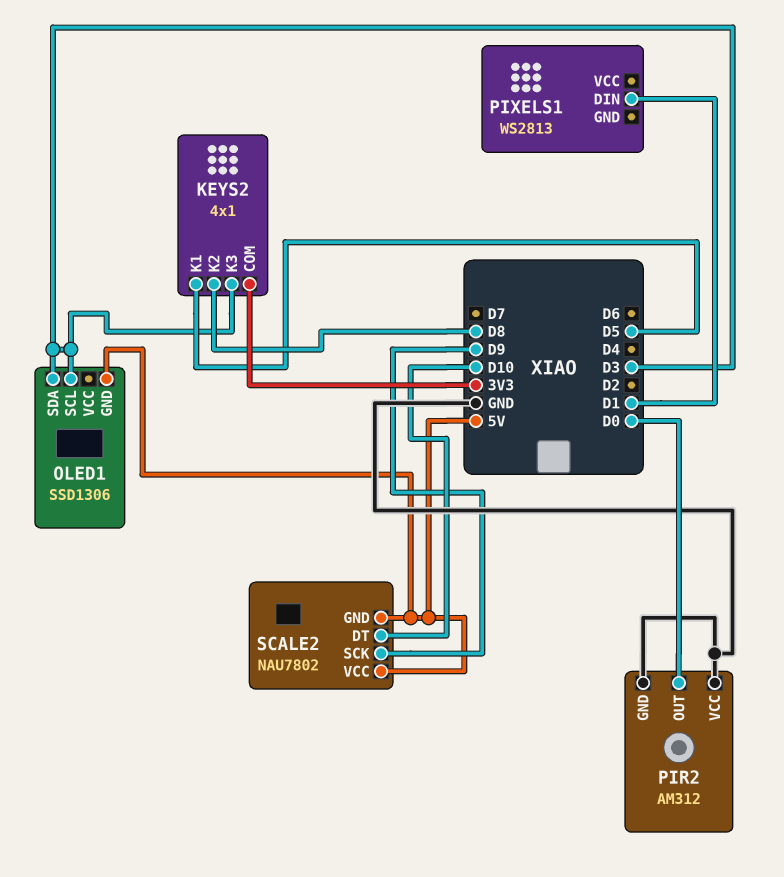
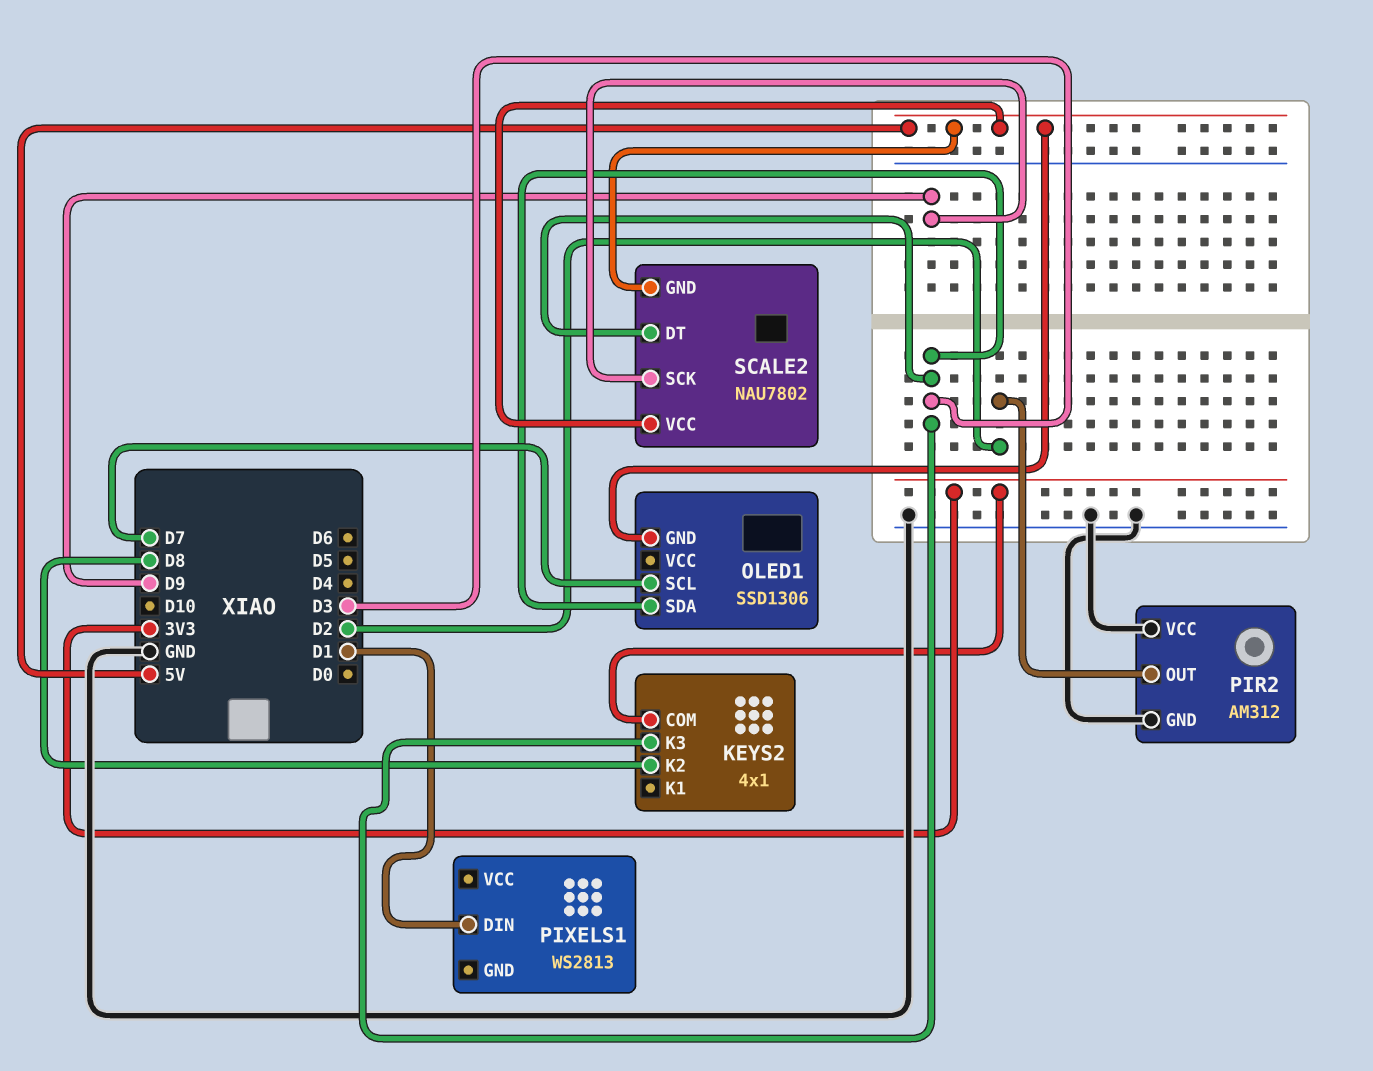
KEYS2 pin K1: D5 -> none
OLED1 pin SCL: D3 -> D7
PIR2 pin OUT: D0 -> D2
SCALE2 pin DT: D10 -> D3

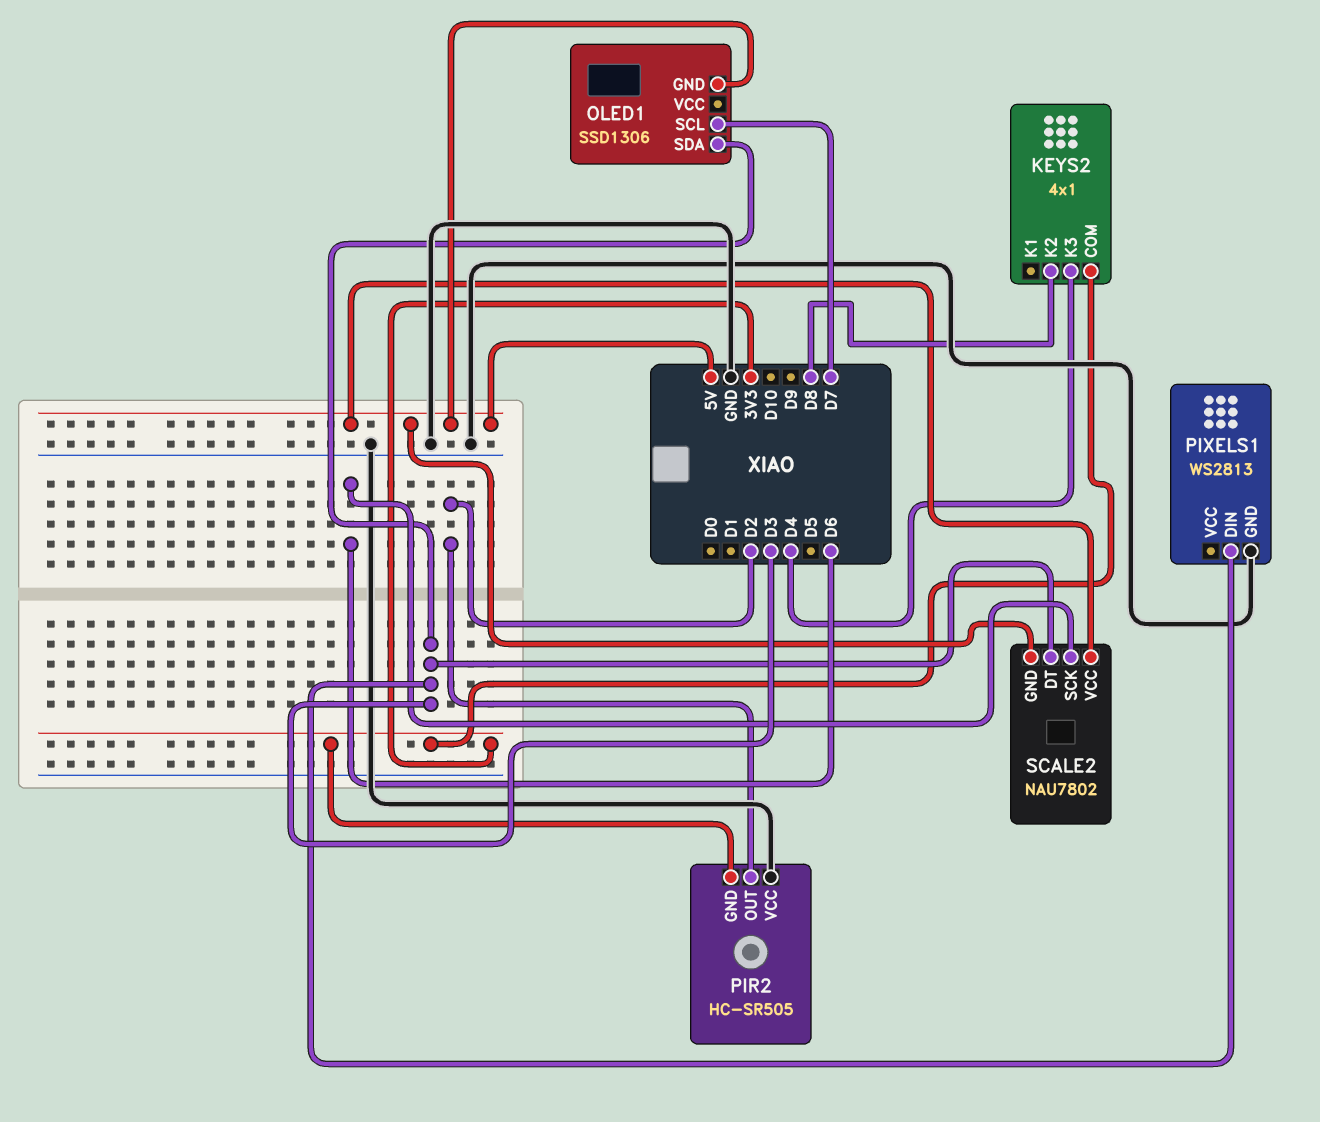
KEYS2 pin K3: D3 -> D4
PIR2: AM312 -> HC-SR505
PIR2 pin GND: GND -> 3V3
PIXELS1 pin DIN: D1 -> D3
PIXELS1 pin GND: none -> GND
SCALE2 pin SCK: D9 -> D6

